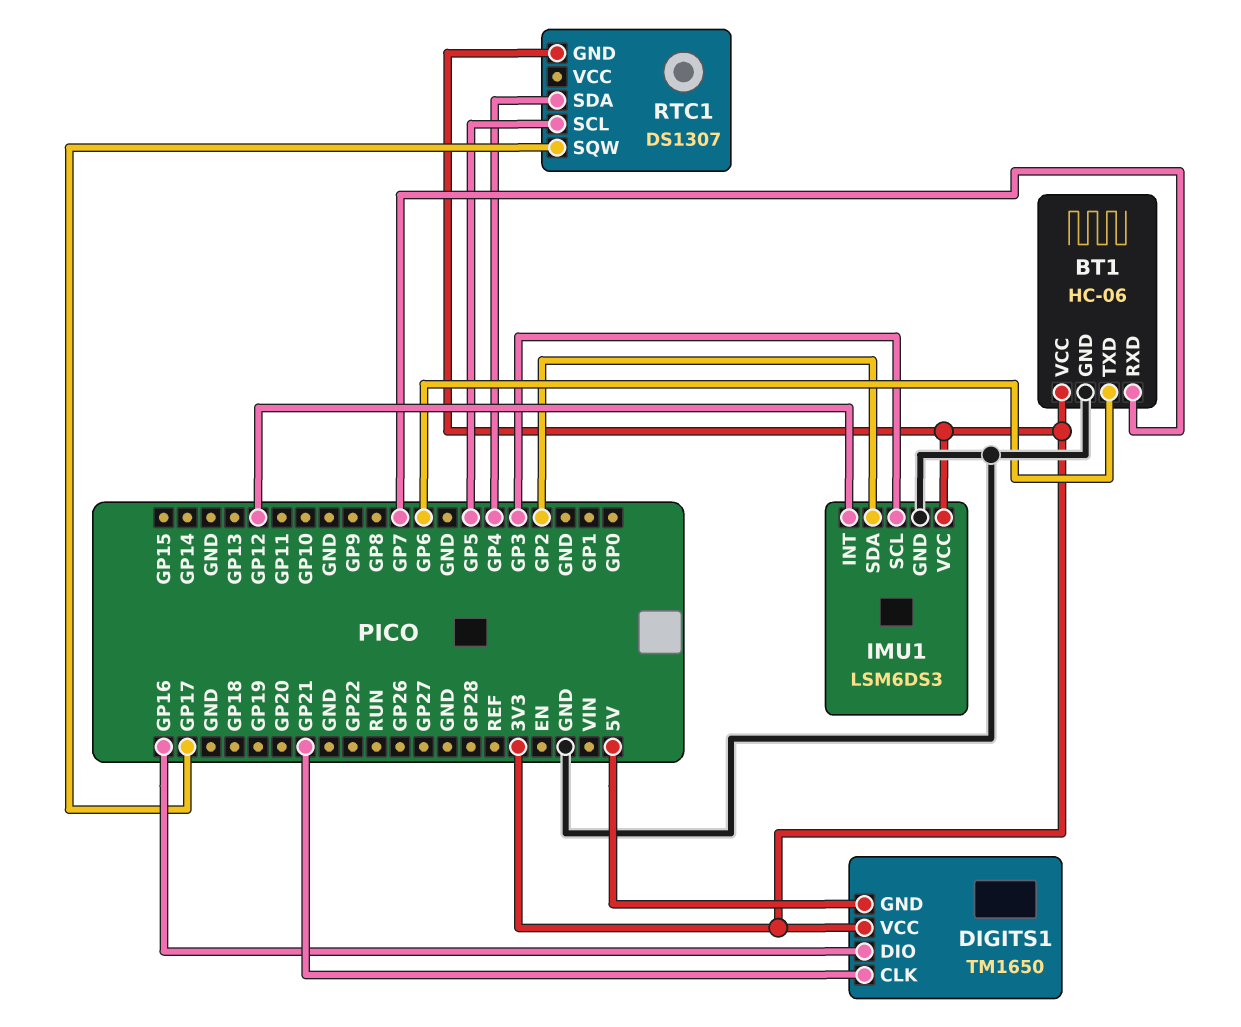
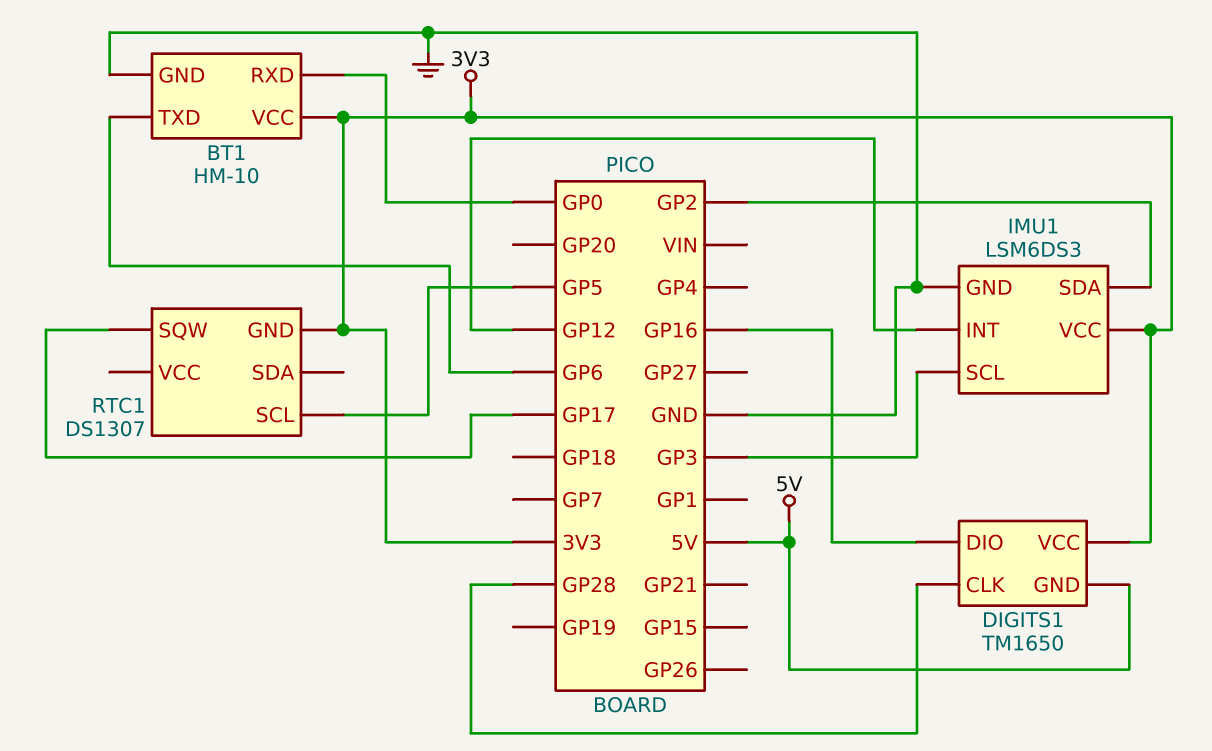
BT1: HC-06 -> HM-10
BT1 pin RXD: GP7 -> GP0
DIGITS1 pin CLK: GP21 -> GP28
RTC1 pin SDA: GP4 -> none

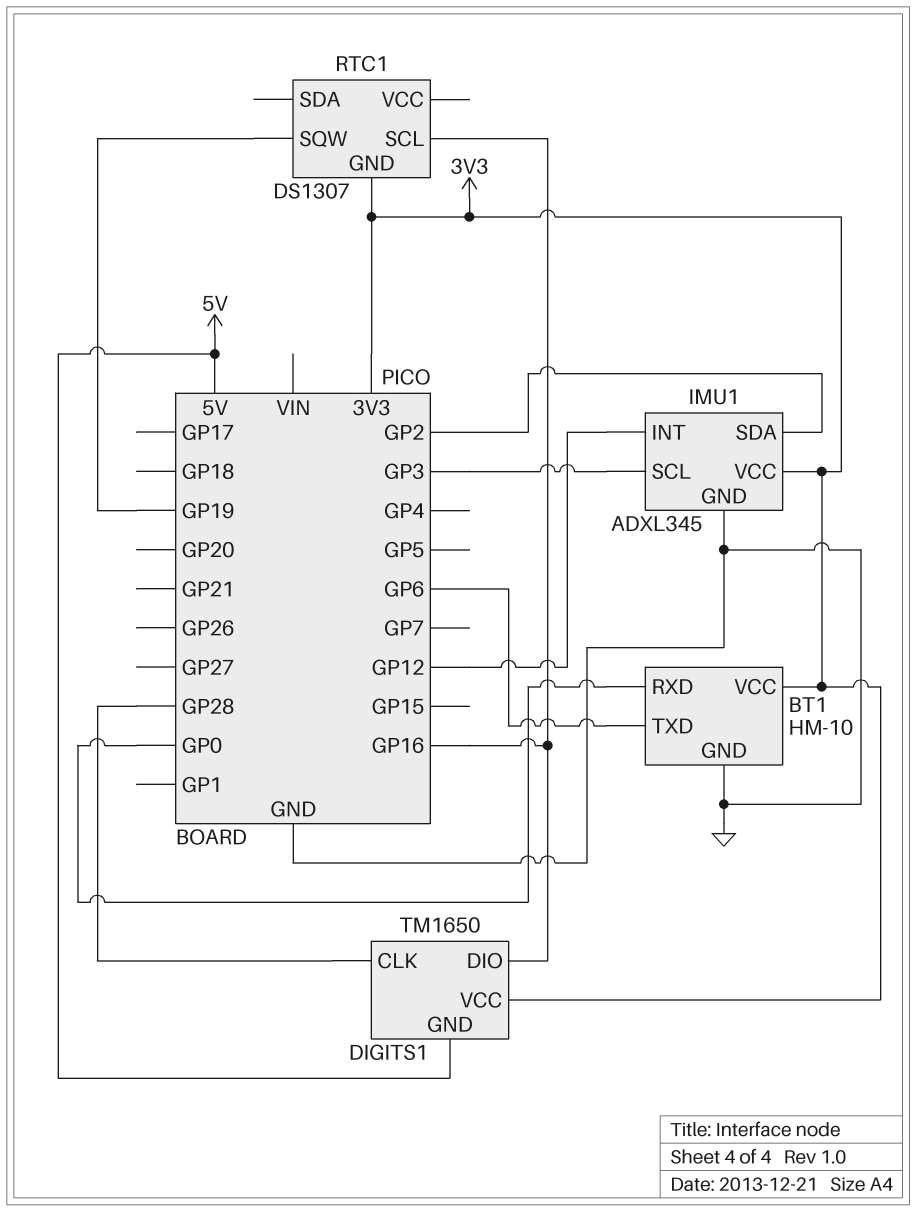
IMU1: LSM6DS3 -> ADXL345
RTC1 pin SCL: GP5 -> GP16
RTC1 pin SQW: GP17 -> GP19

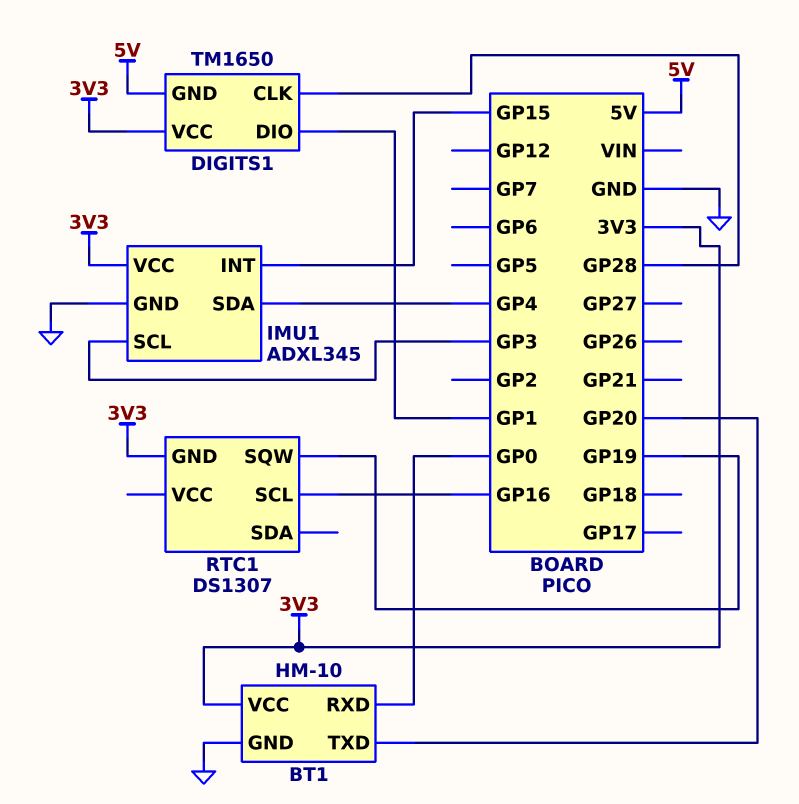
BT1 pin TXD: GP6 -> GP20
DIGITS1 pin DIO: GP16 -> GP1
IMU1 pin INT: GP12 -> GP15
IMU1 pin SDA: GP2 -> GP4

